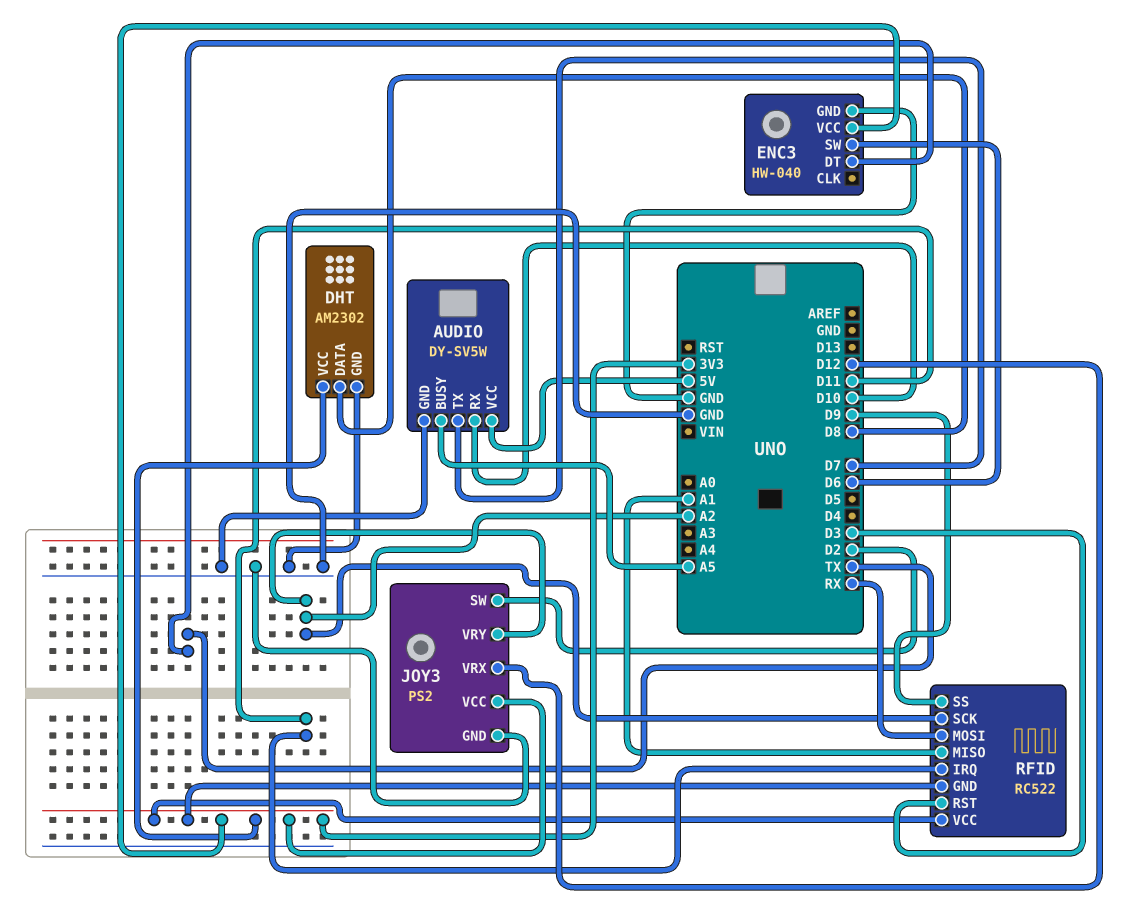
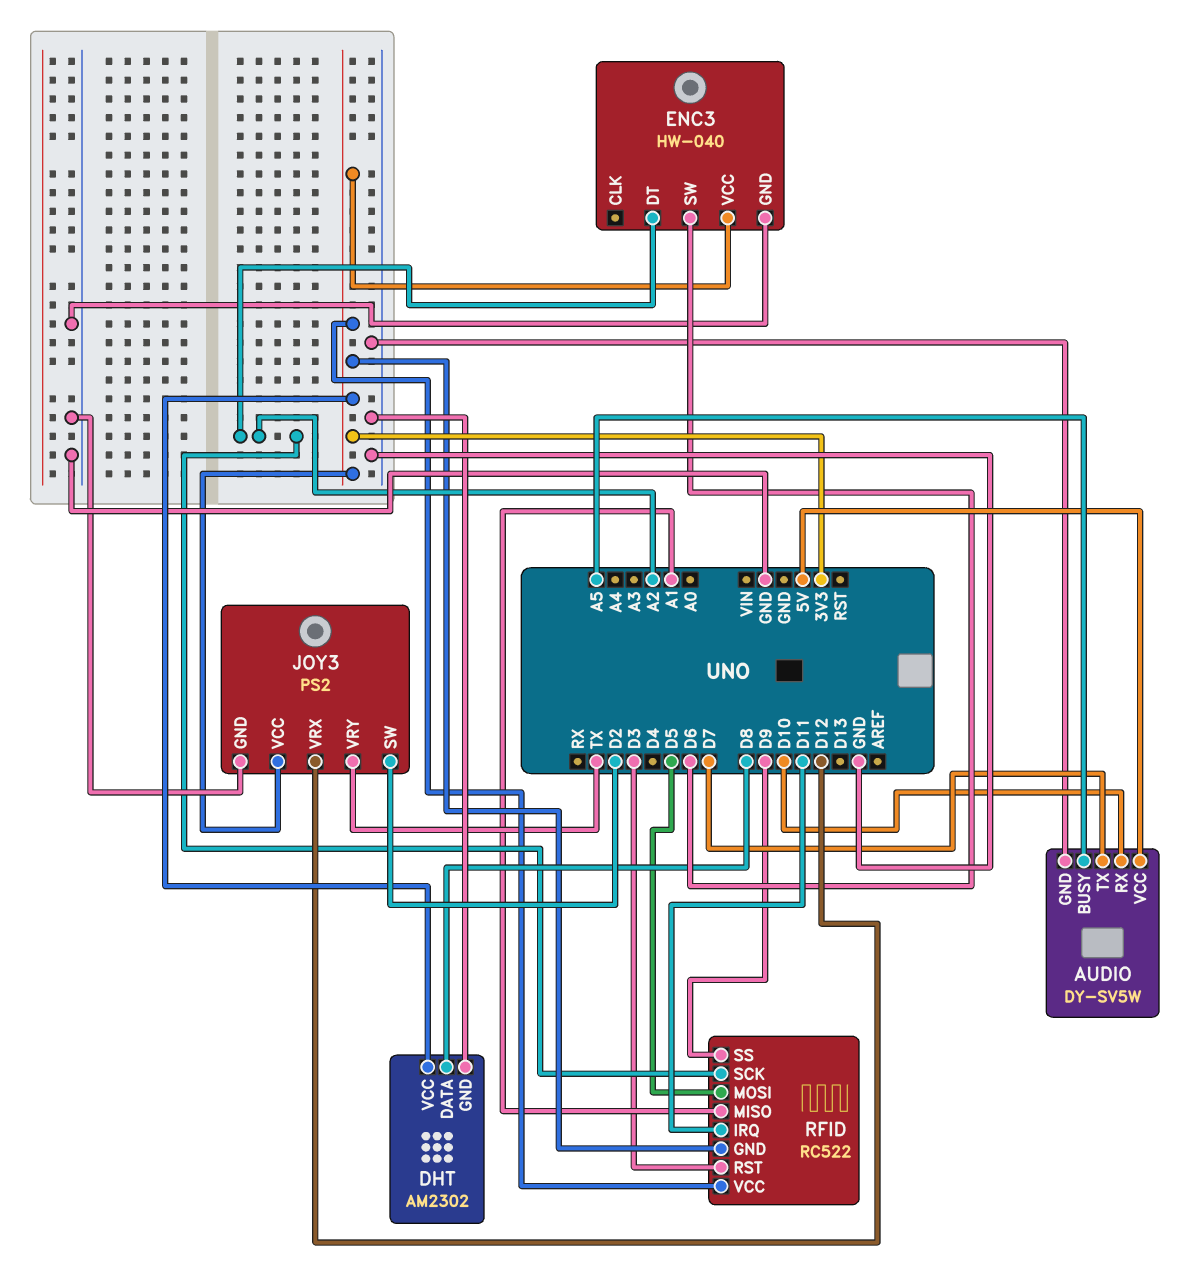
ENC3 pin DT: TX -> A2
JOY3 pin VRY: A2 -> TX
RFID pin MOSI: RX -> D5

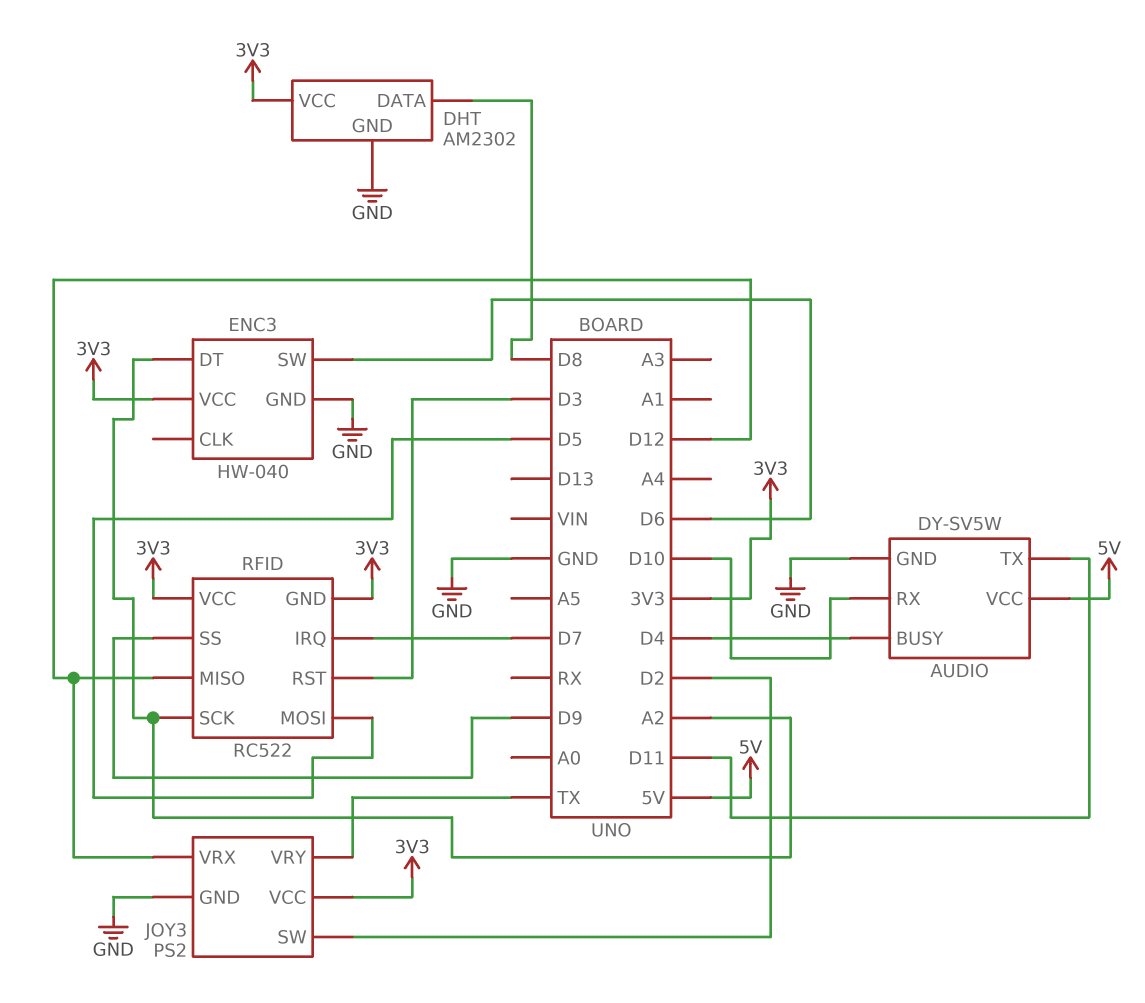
AUDIO pin BUSY: A5 -> D4
AUDIO pin TX: D7 -> D11
RFID pin IRQ: D11 -> D7
RFID pin MISO: A1 -> D12

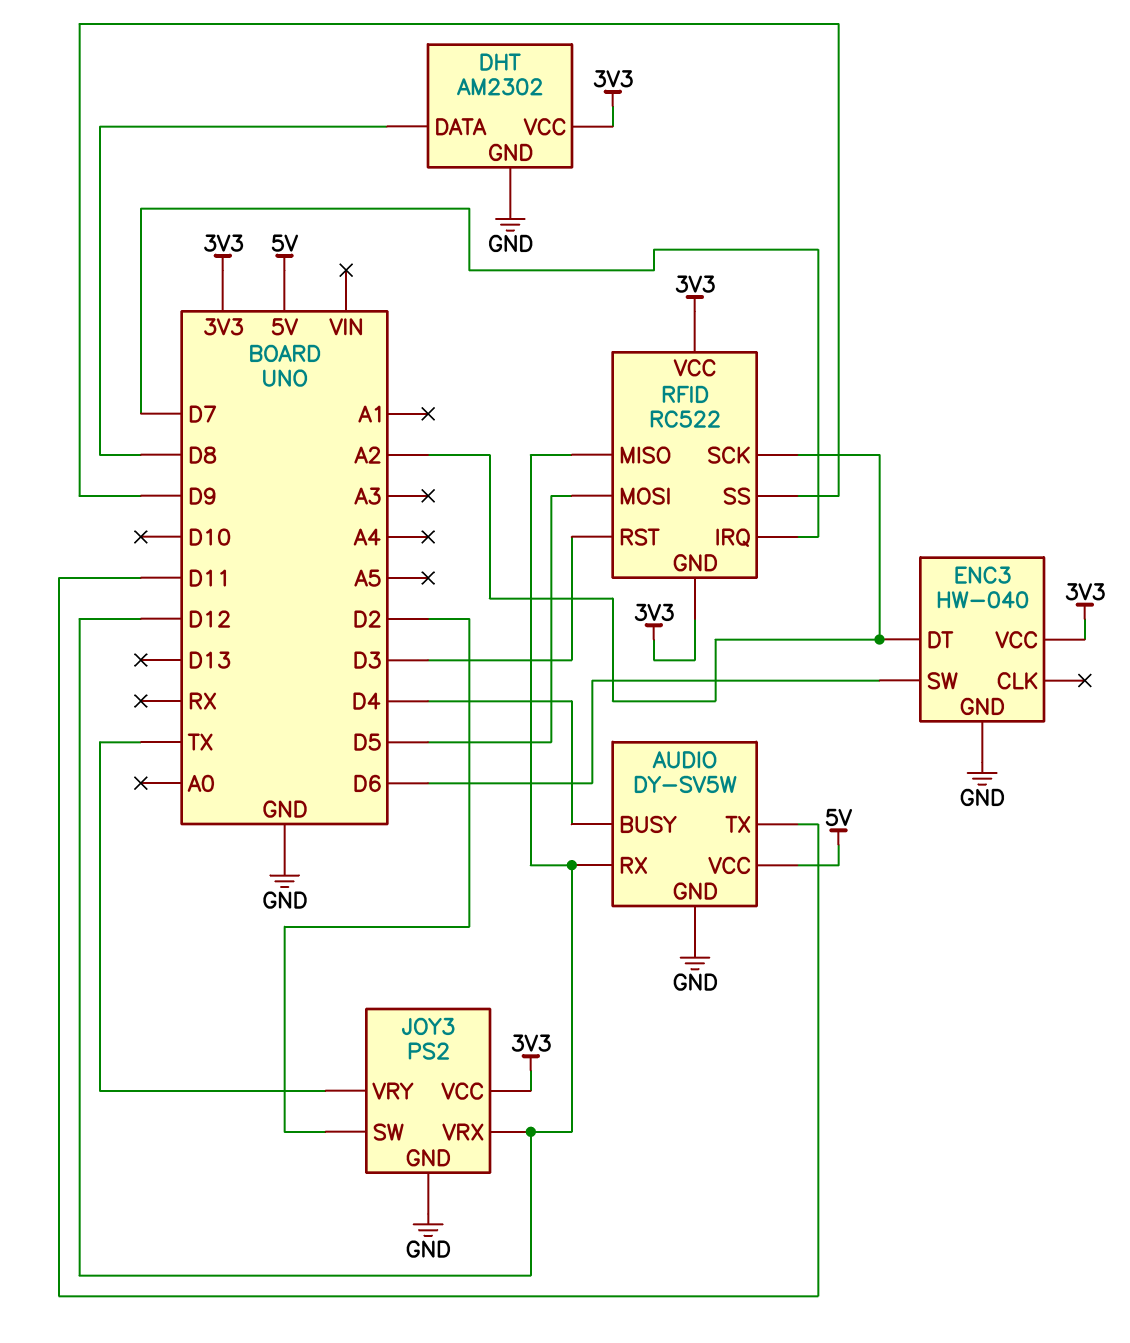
AUDIO pin RX: D10 -> D12

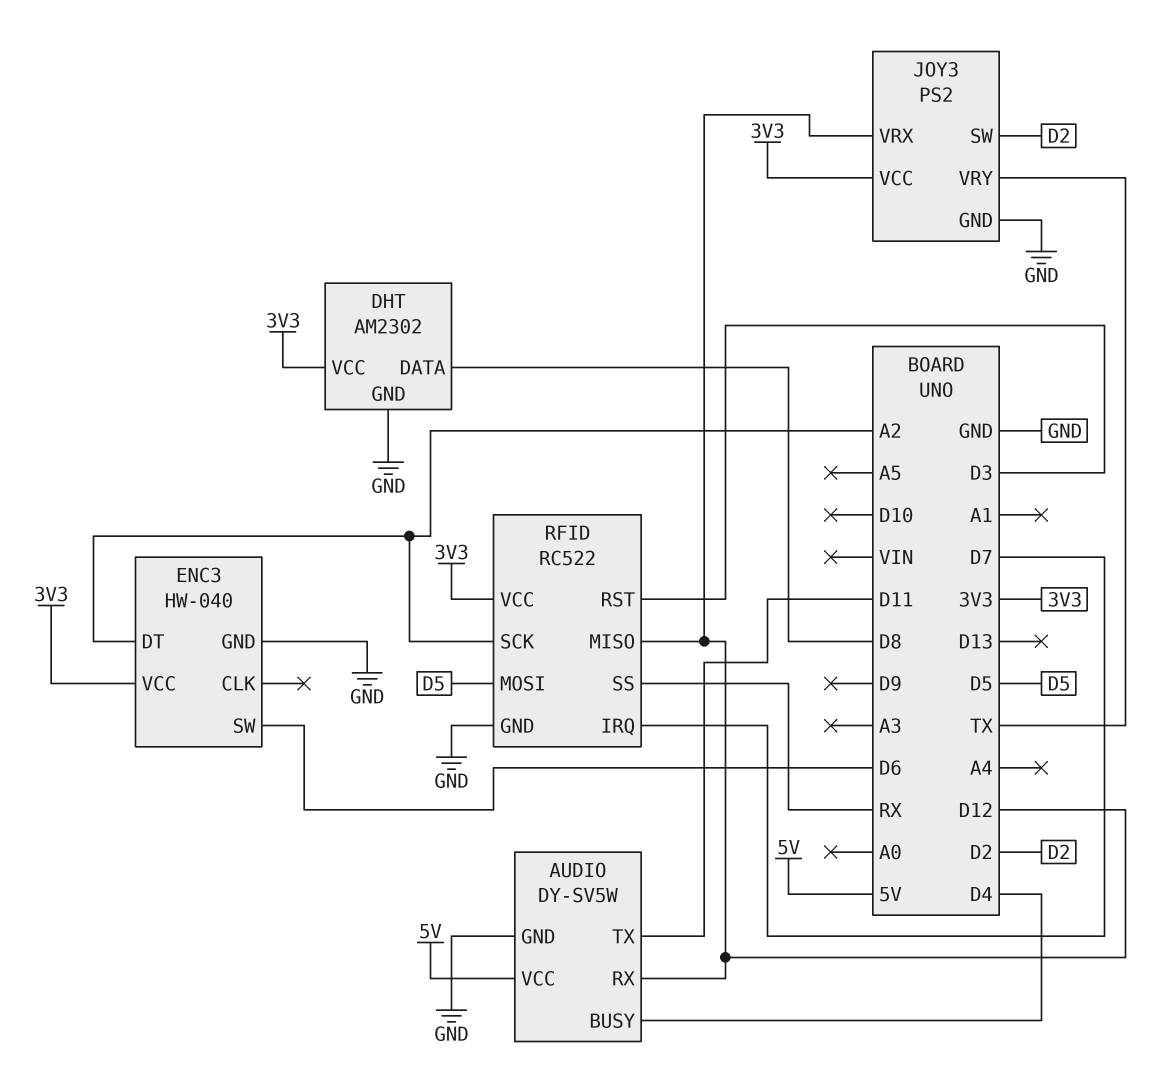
RFID pin GND: 3V3 -> GND
RFID pin SS: D9 -> RX

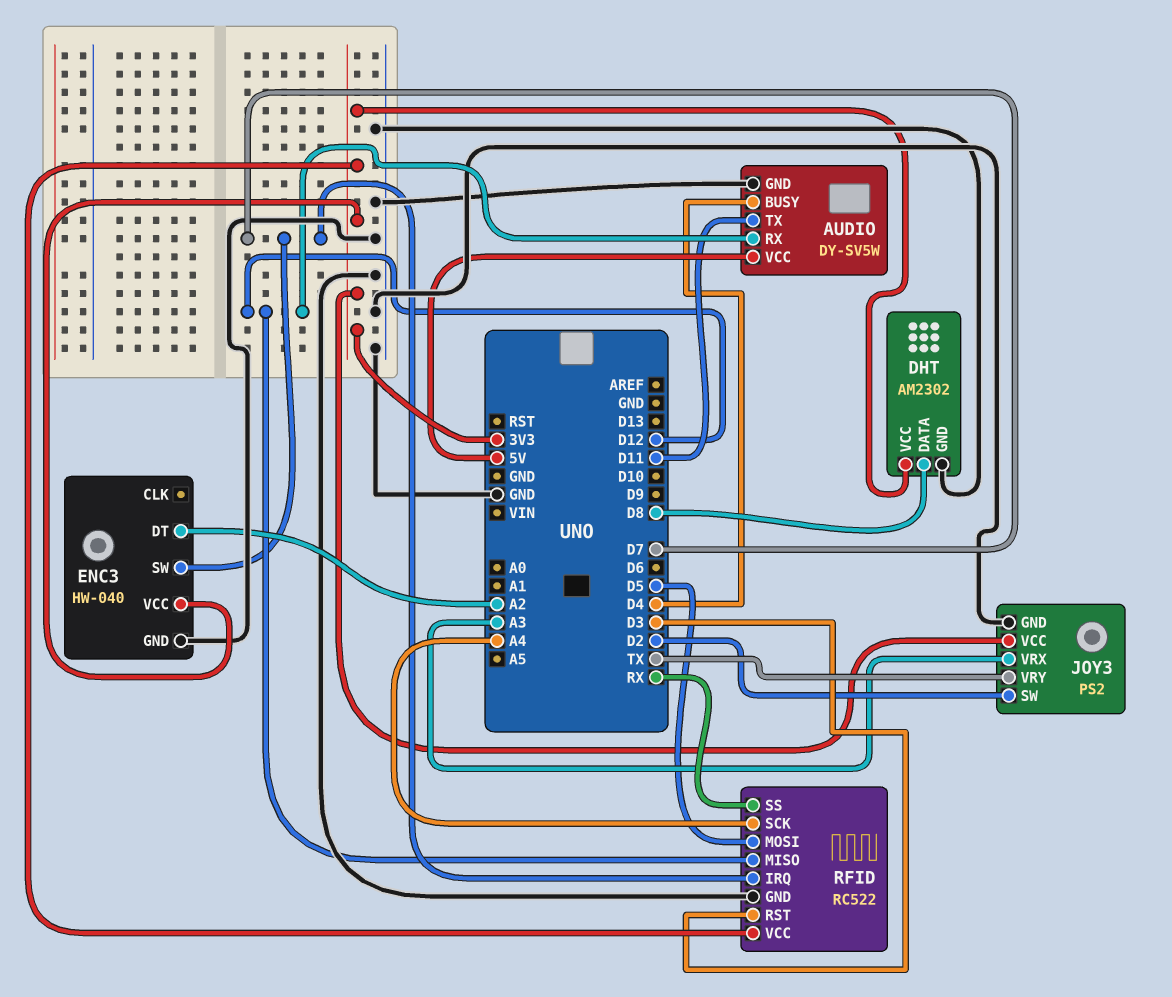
ENC3 pin SW: D6 -> D7
JOY3 pin VRX: D12 -> A3
RFID pin SCK: A2 -> A4

